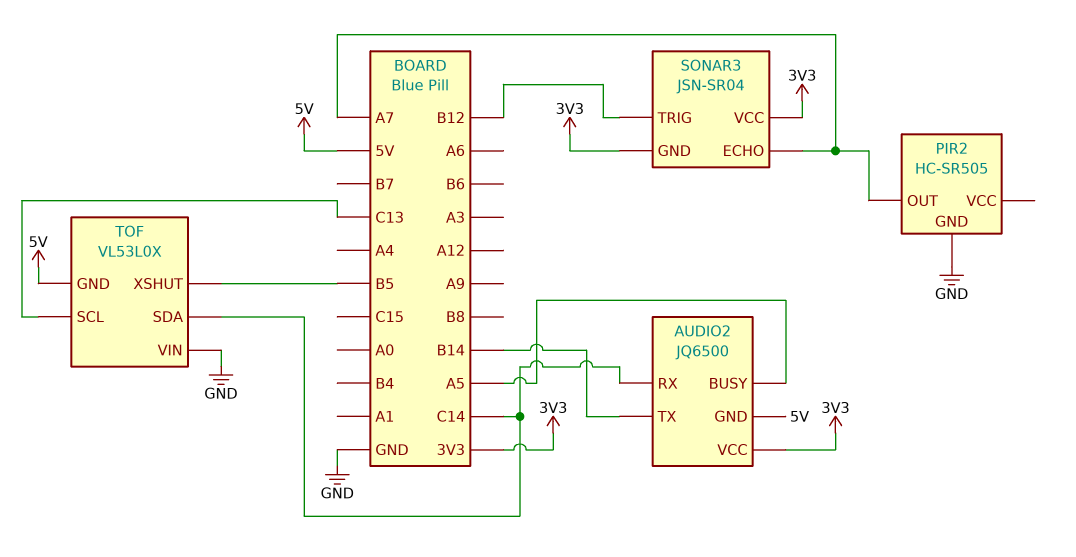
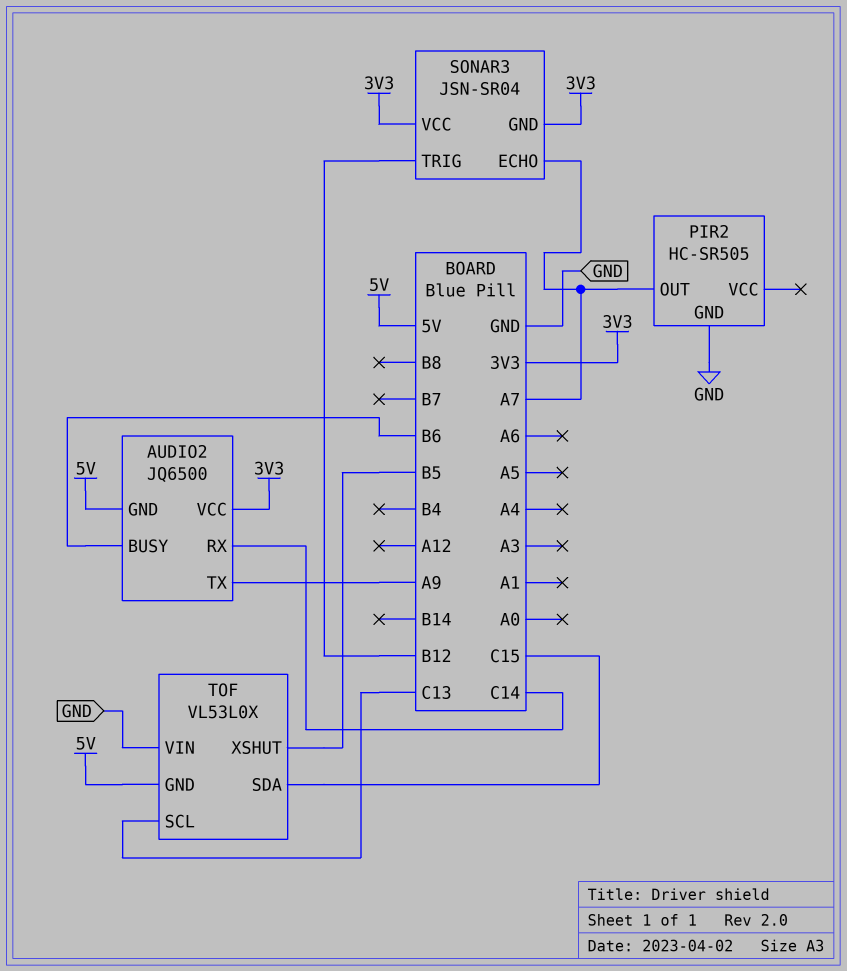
AUDIO2 pin BUSY: A5 -> B6
AUDIO2 pin TX: B14 -> A9
TOF pin SDA: C14 -> C15

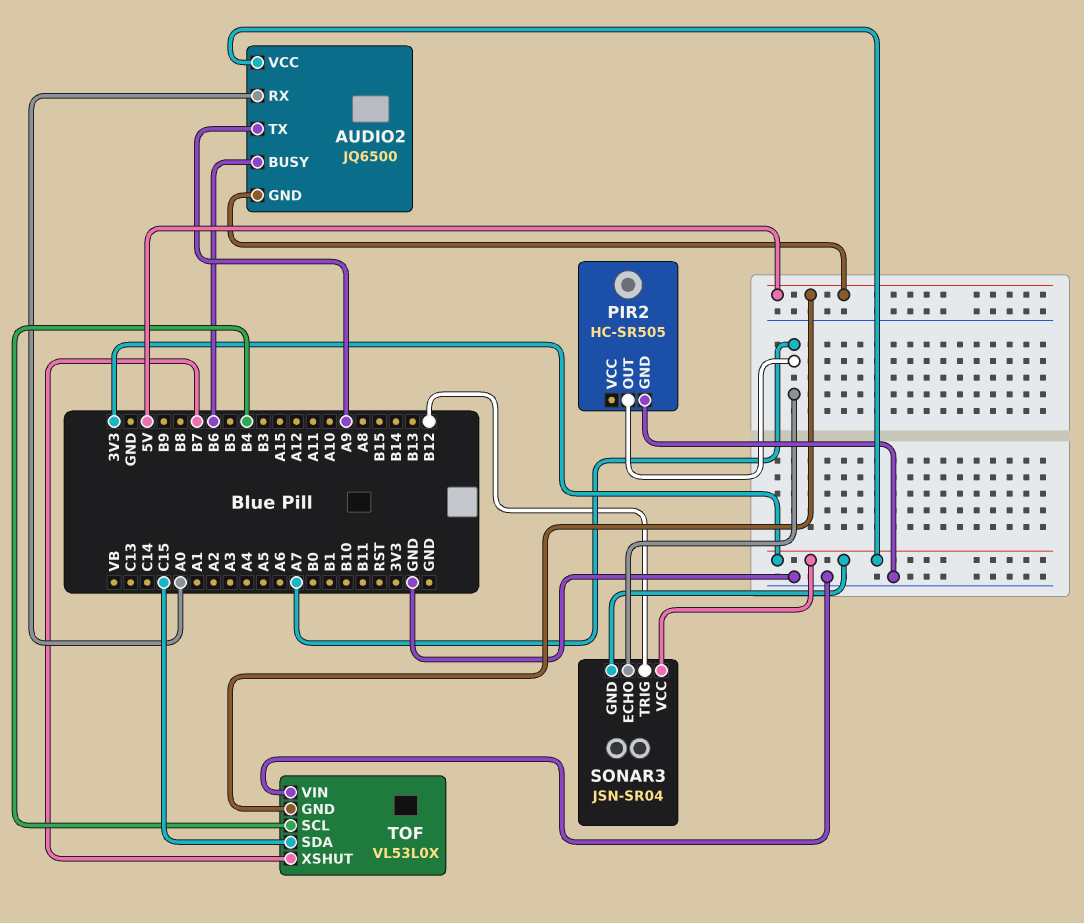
AUDIO2 pin RX: C14 -> A0
TOF pin SCL: C13 -> B4
TOF pin XSHUT: B5 -> B7

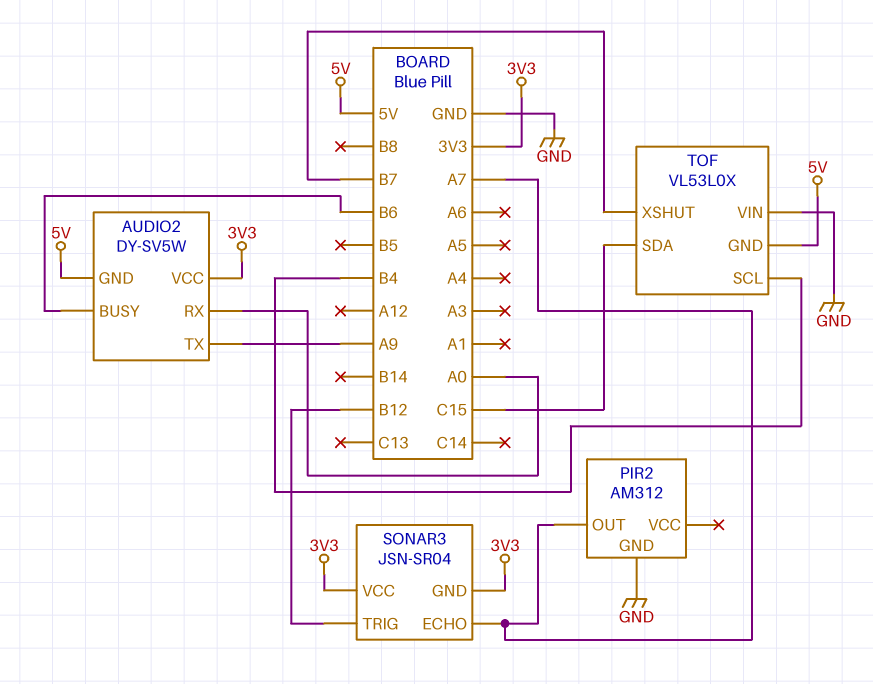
AUDIO2: JQ6500 -> DY-SV5W
PIR2: HC-SR505 -> AM312

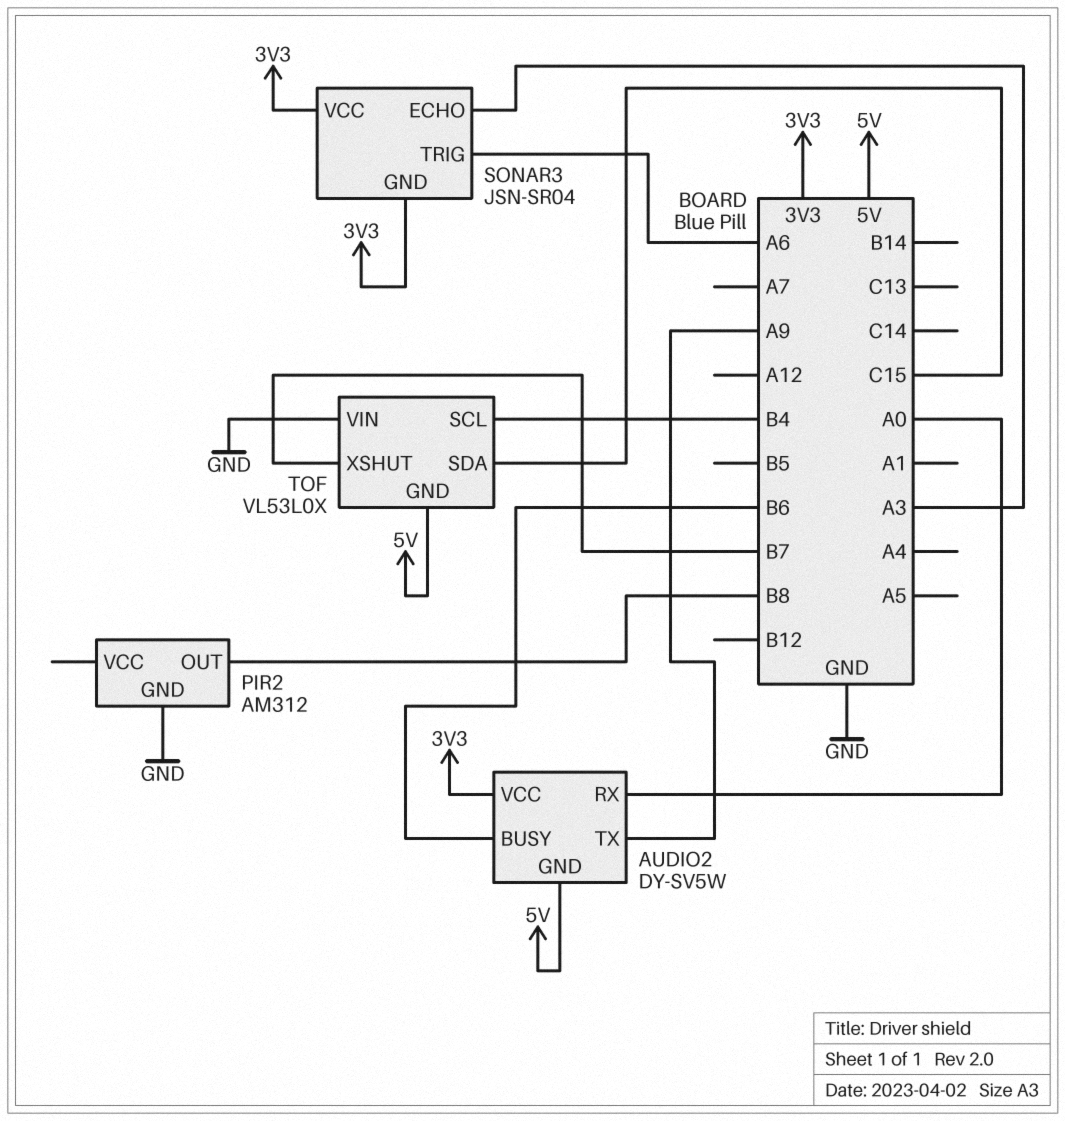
PIR2 pin OUT: A7 -> B8
SONAR3 pin ECHO: A7 -> A3
SONAR3 pin TRIG: B12 -> A6

